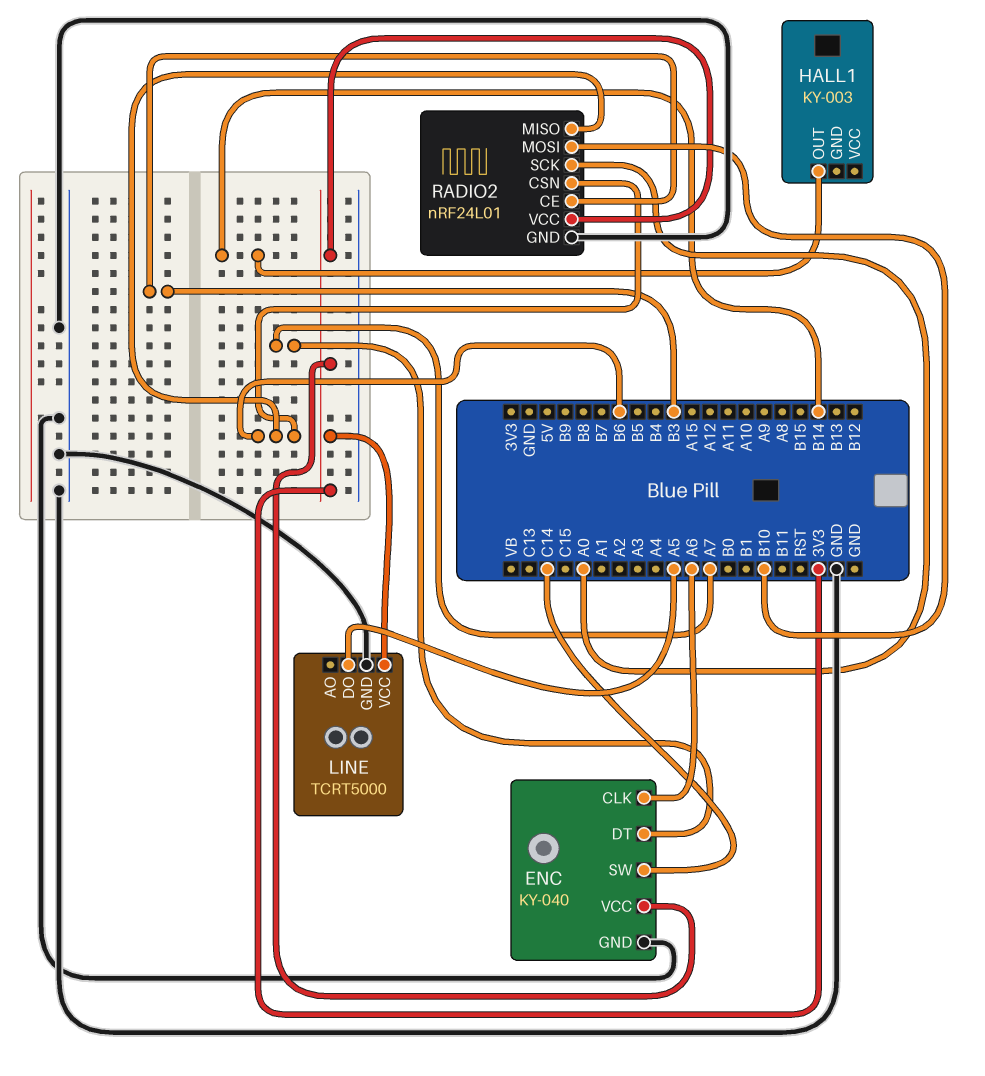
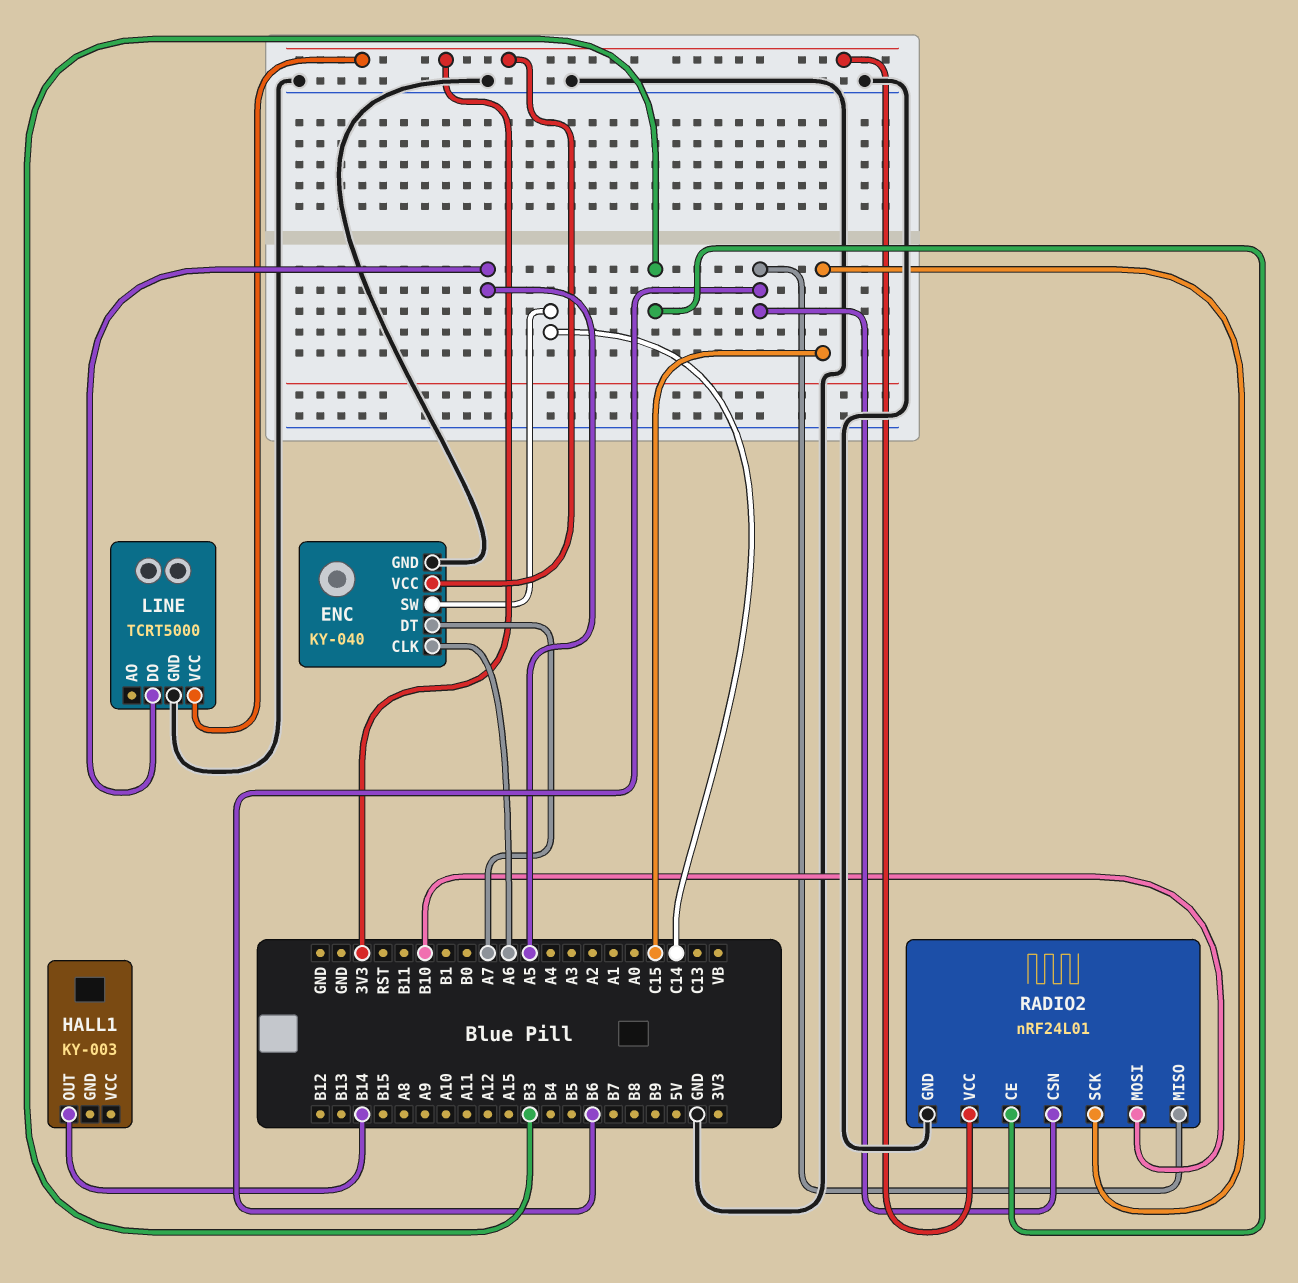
RADIO2 pin SCK: A0 -> C15

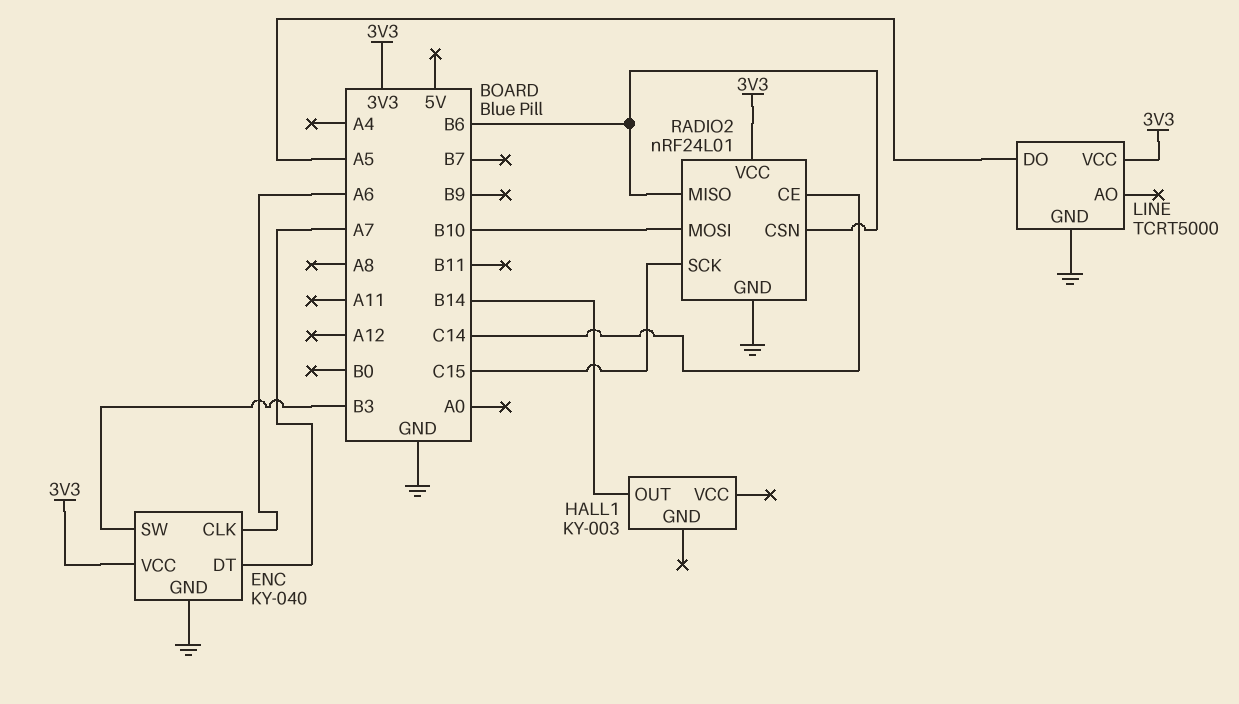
ENC pin SW: C14 -> B3
RADIO2 pin CE: B3 -> C14

